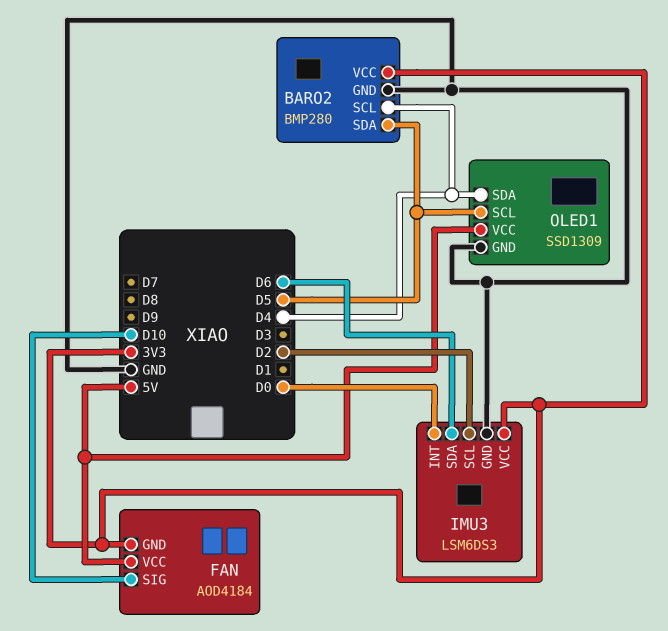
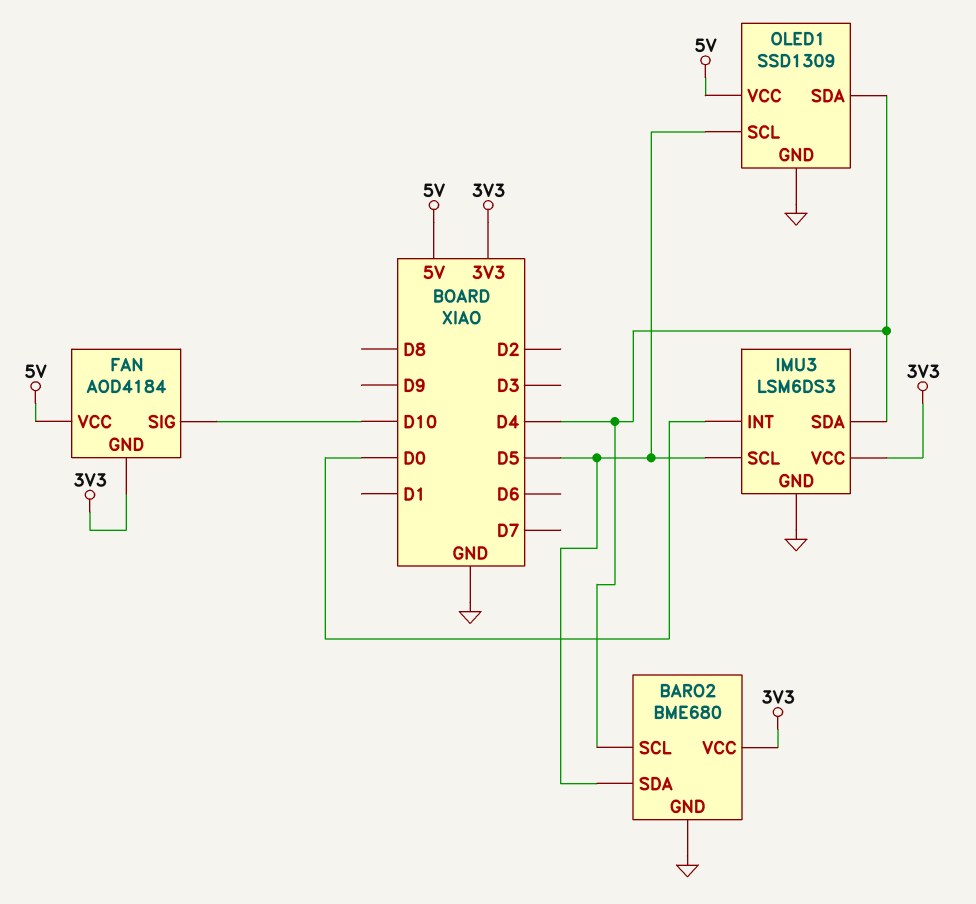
BARO2: BMP280 -> BME680
IMU3 pin SCL: D2 -> D5
IMU3 pin SDA: D6 -> D4

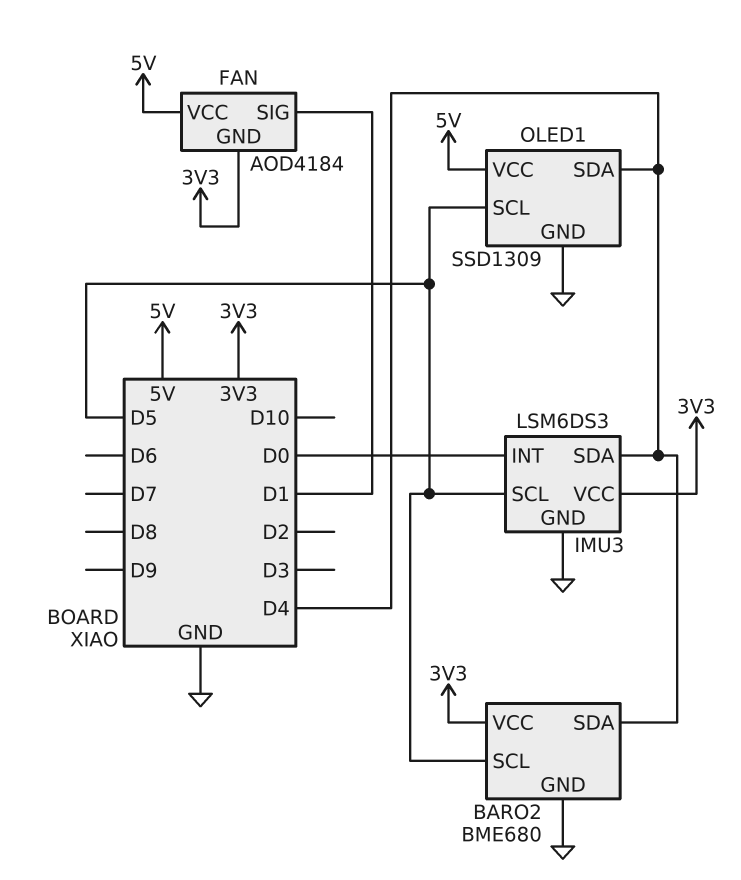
BARO2 pin SCL: D4 -> D5
BARO2 pin SDA: D5 -> D4
FAN pin SIG: D10 -> D1

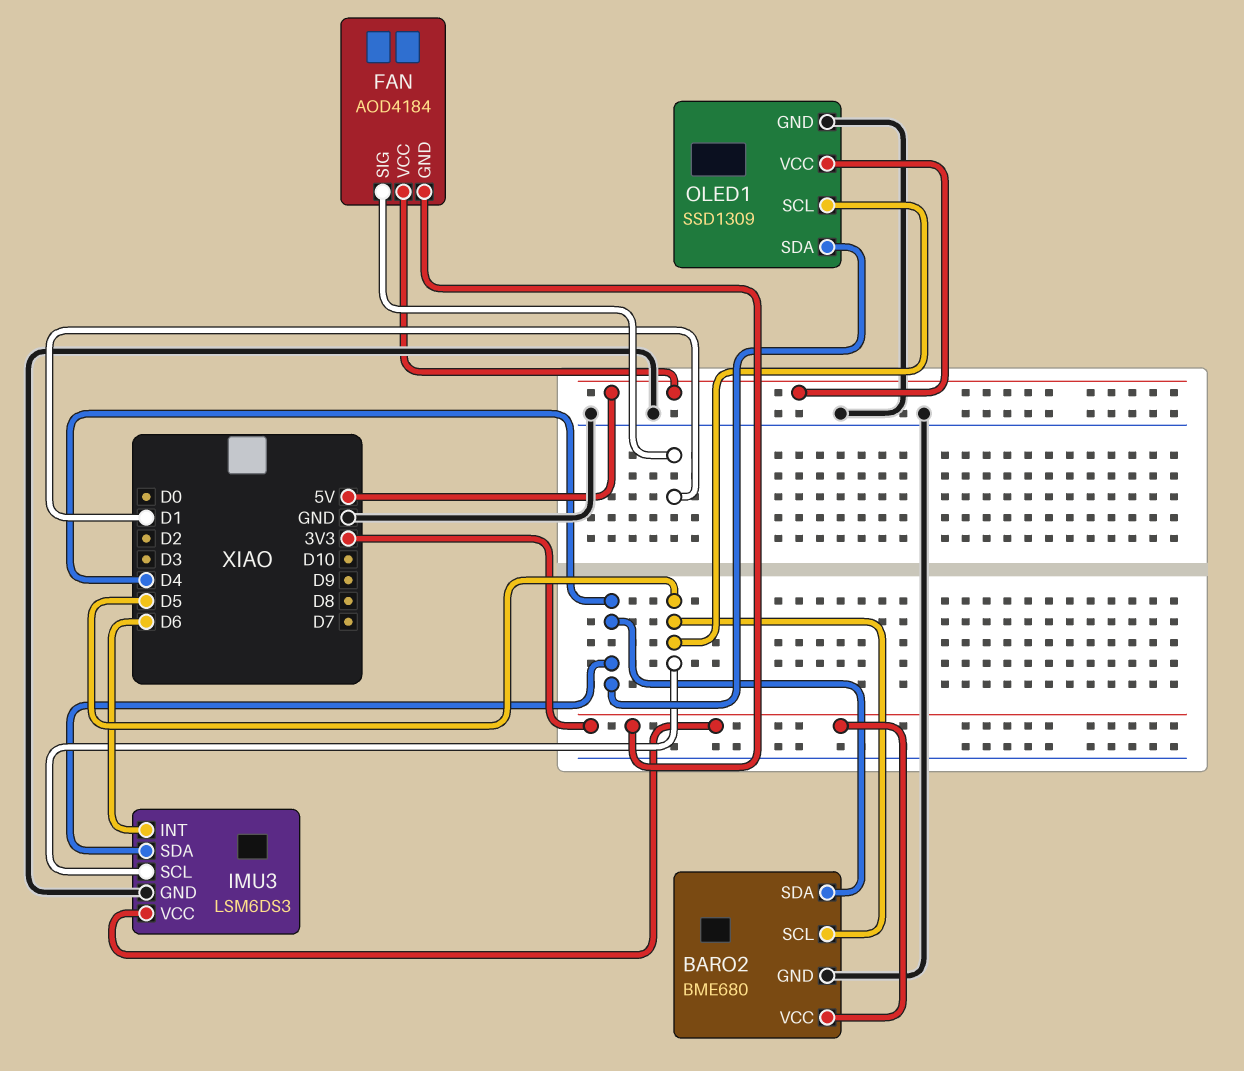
IMU3 pin INT: D0 -> D6

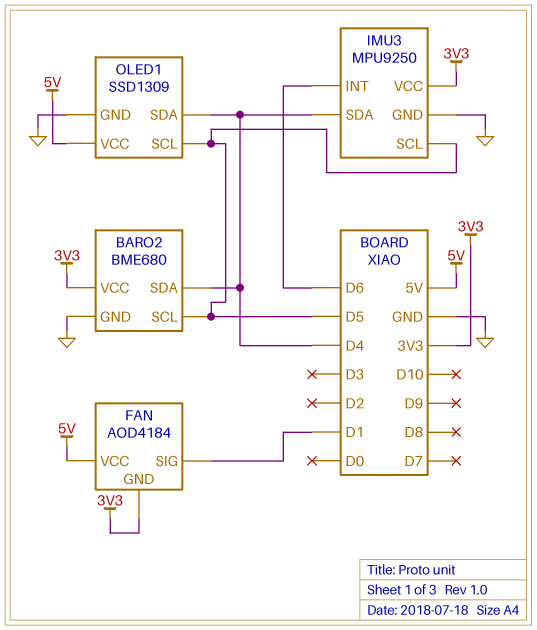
IMU3: LSM6DS3 -> MPU9250

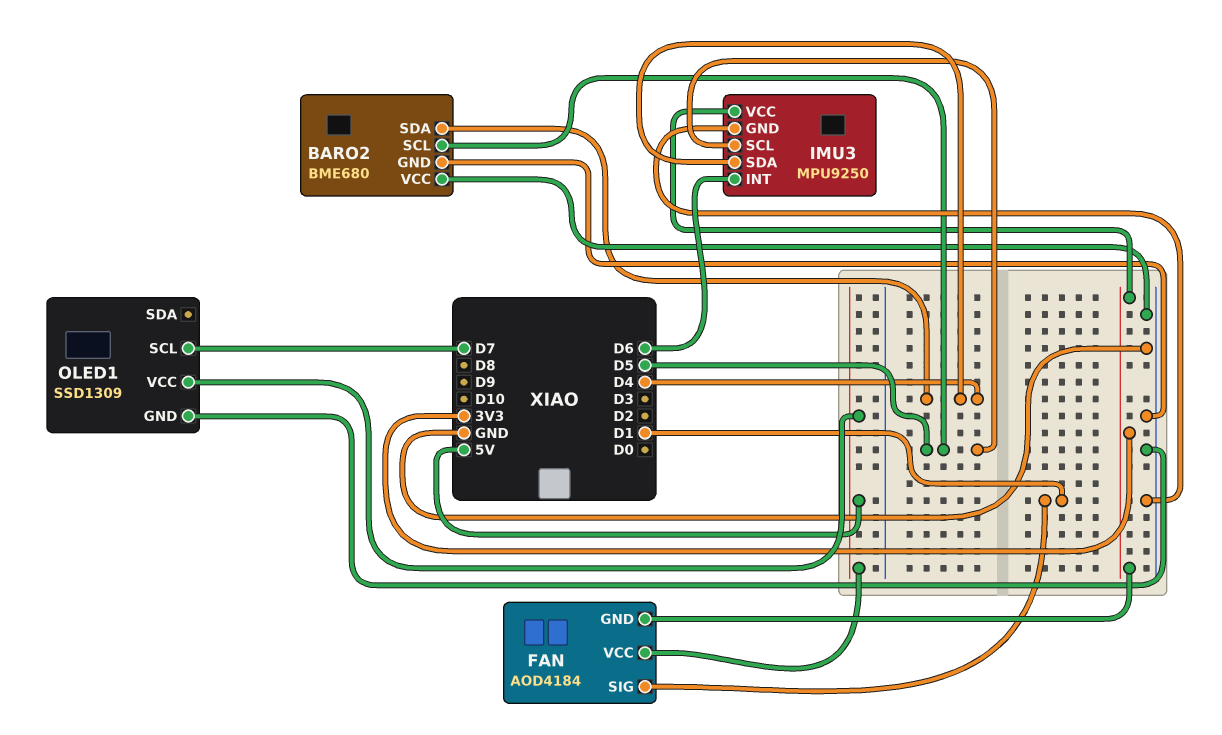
BARO2 pin VCC: 3V3 -> GND
OLED1 pin SCL: D5 -> D7
OLED1 pin SDA: D4 -> none

